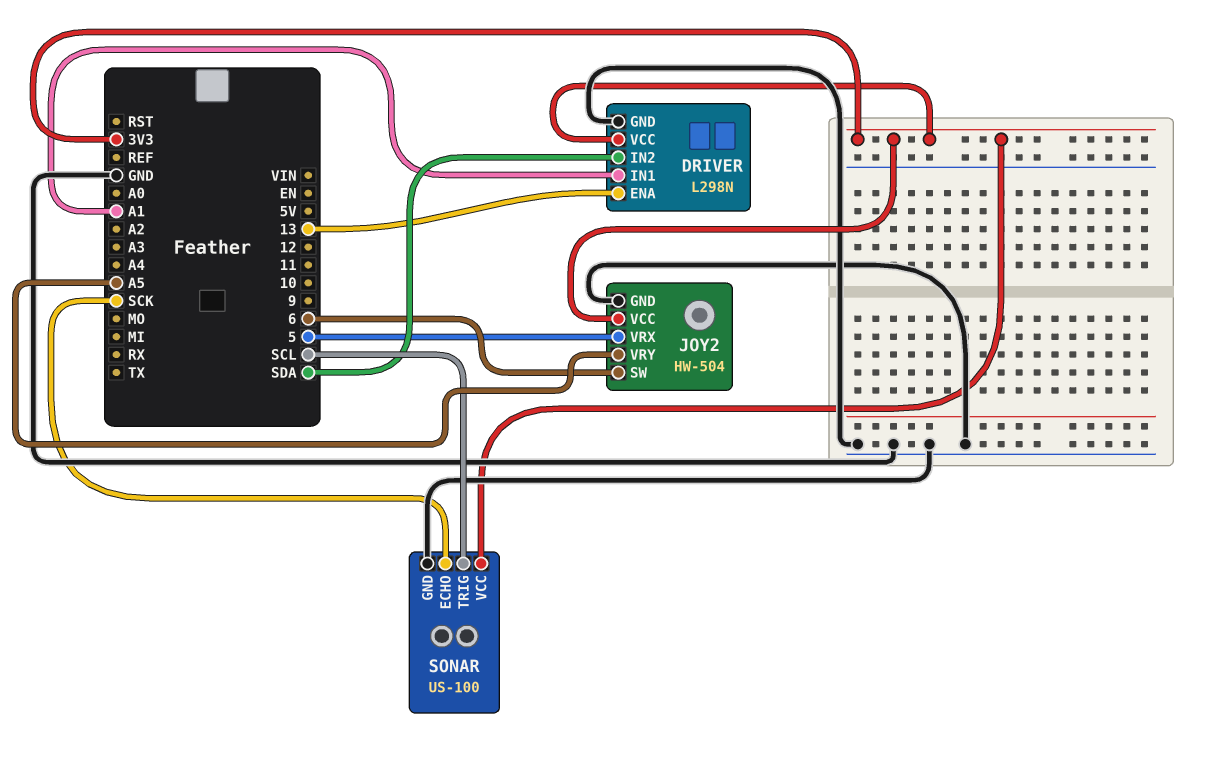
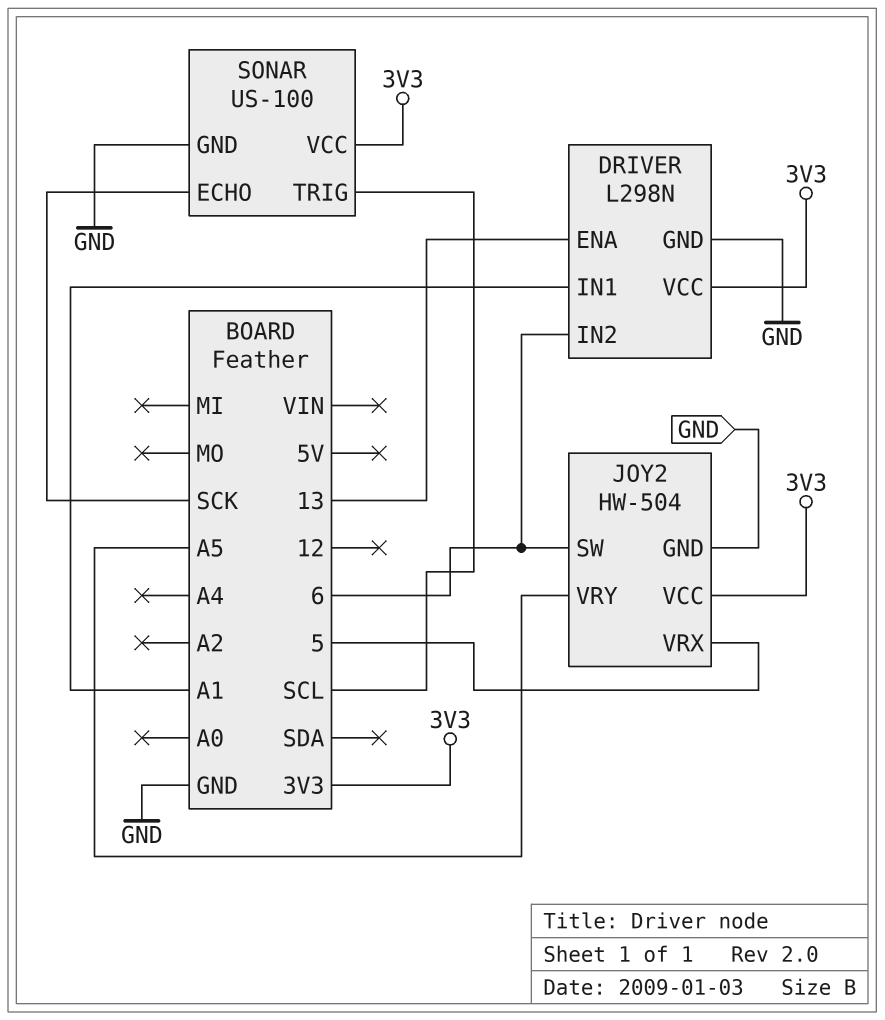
DRIVER pin IN2: SDA -> 6

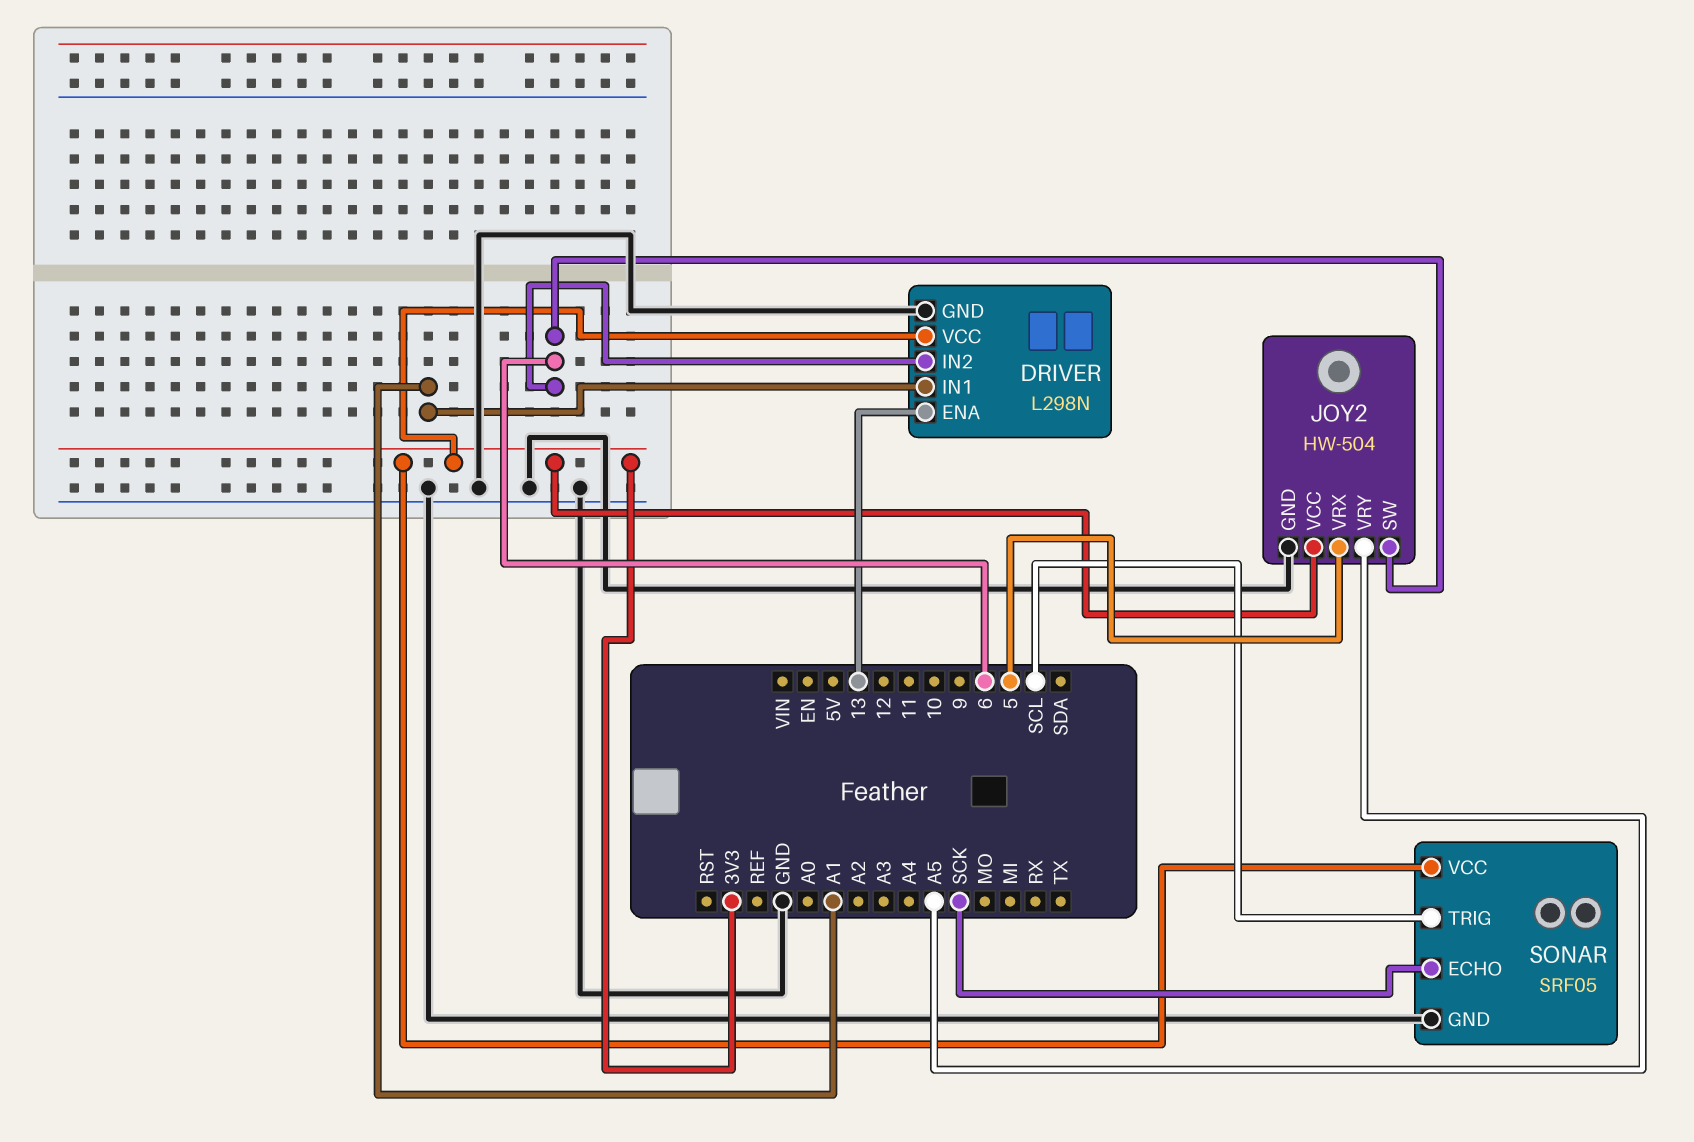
SONAR: US-100 -> SRF05

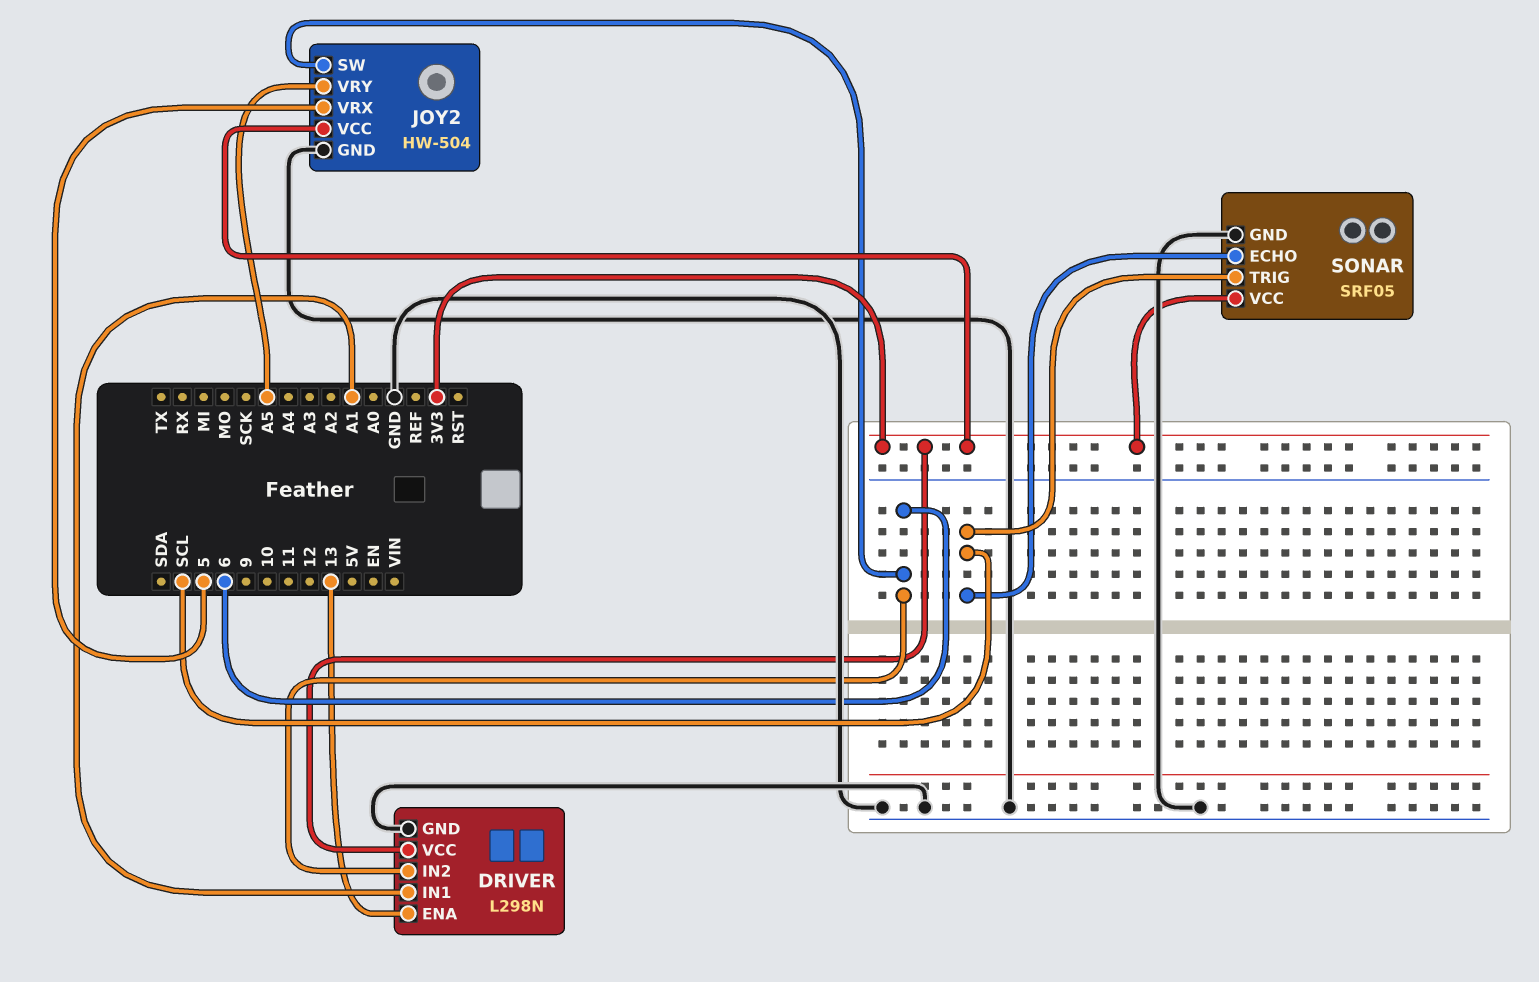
SONAR pin ECHO: SCK -> SCL

